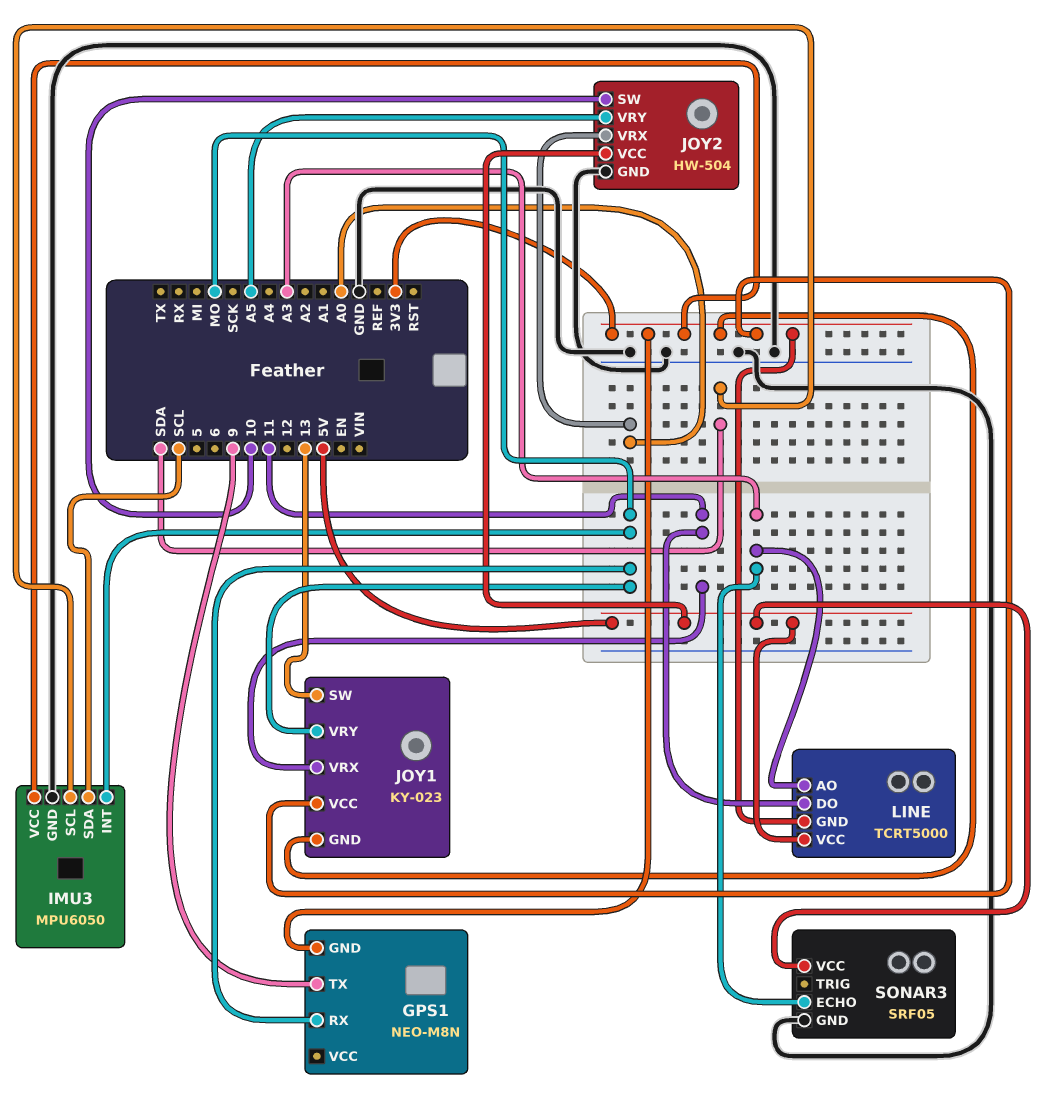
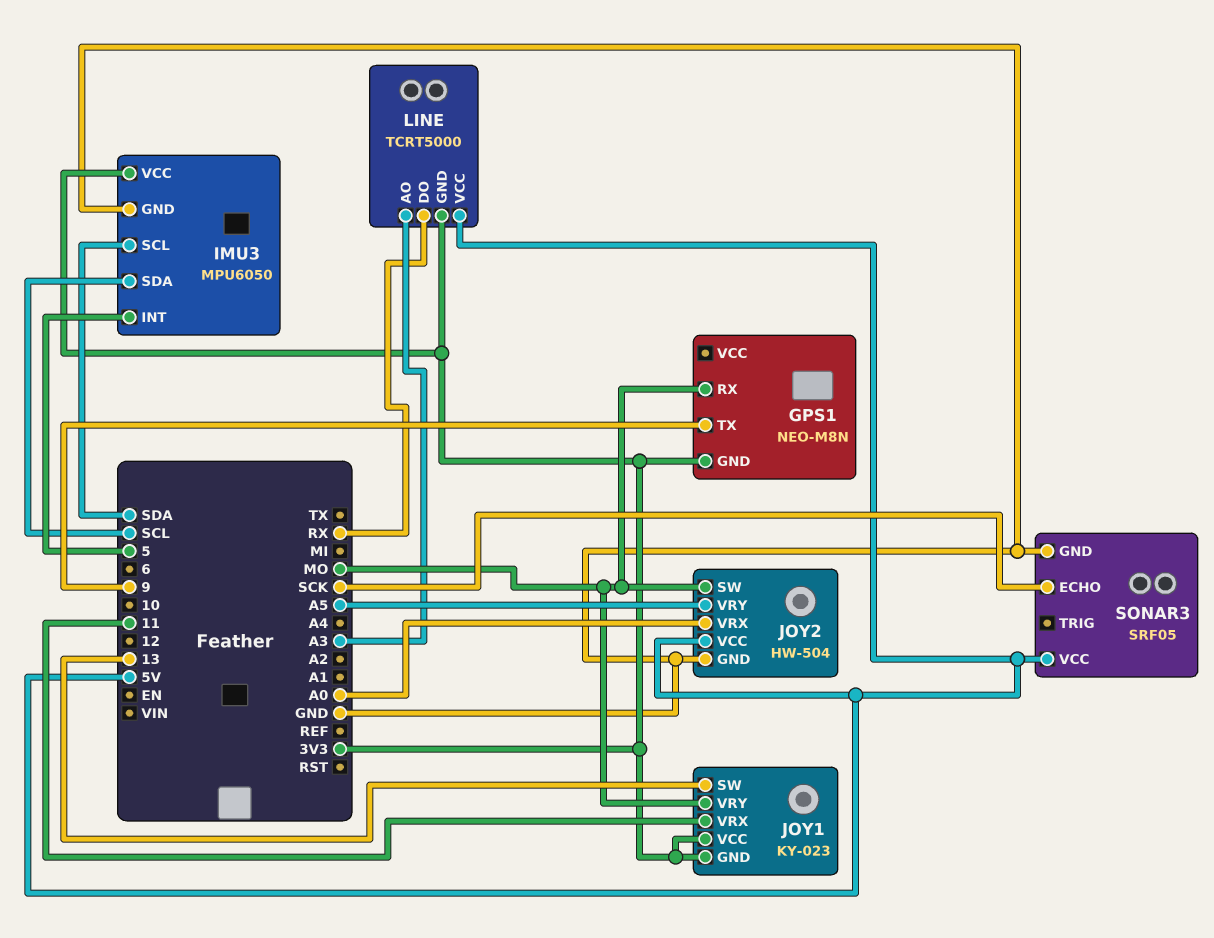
IMU3 pin INT: MO -> 5
JOY2 pin SW: 10 -> MO
LINE pin DO: 11 -> RX
SONAR3 pin ECHO: A3 -> SCK

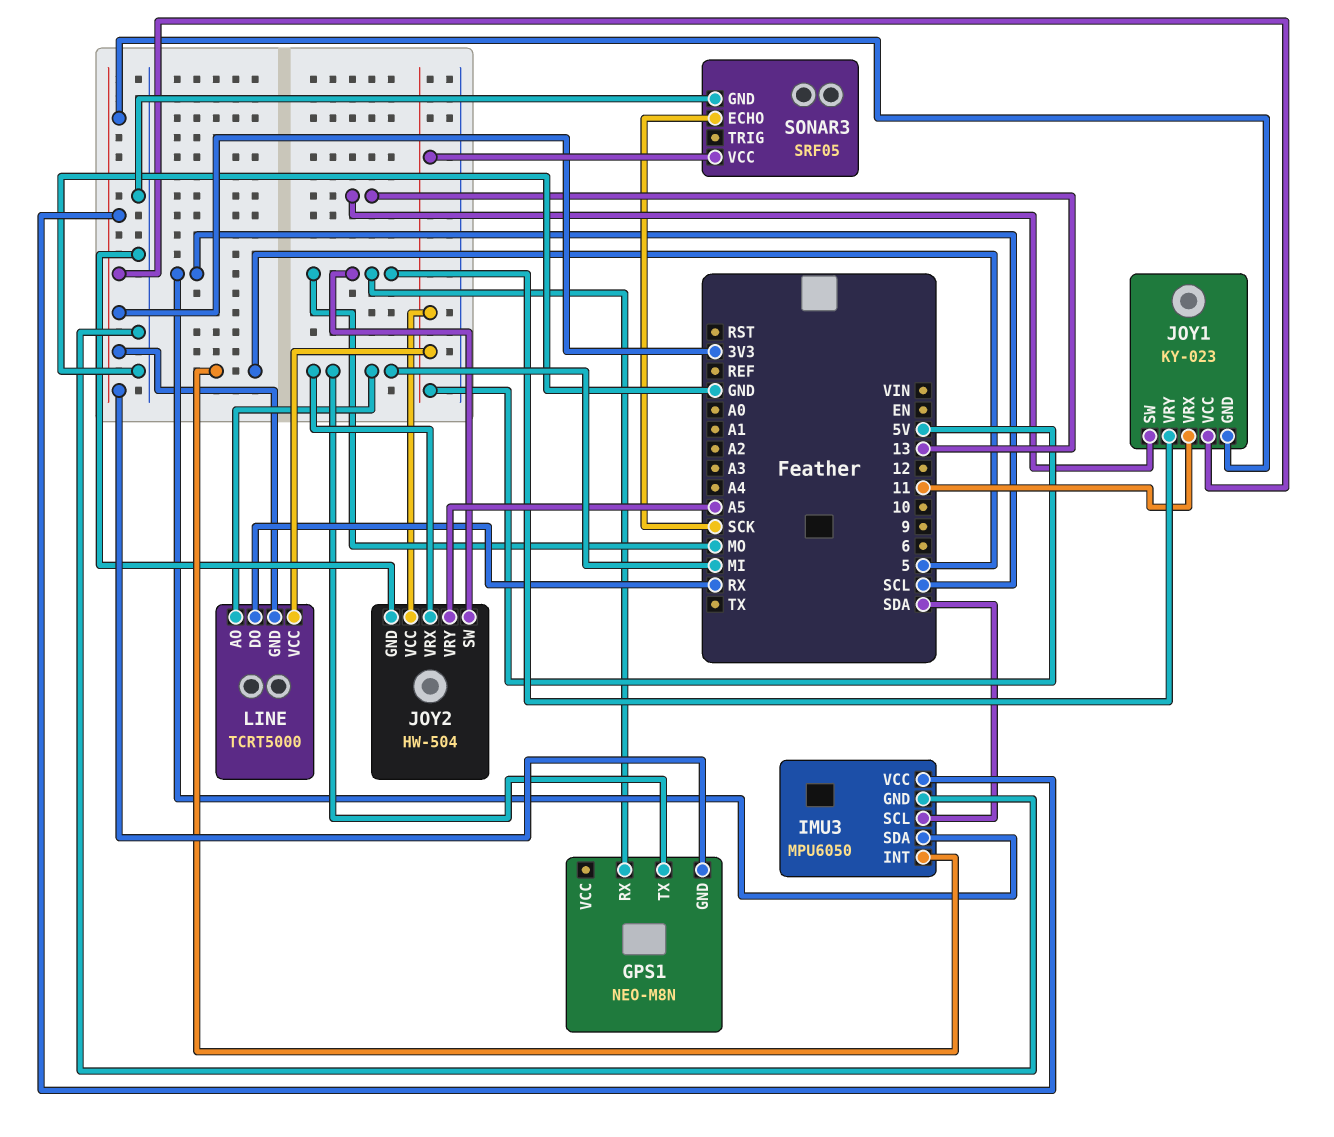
GPS1 pin TX: 9 -> MI
JOY2 pin VRX: A0 -> MI
LINE pin AO: A3 -> MI

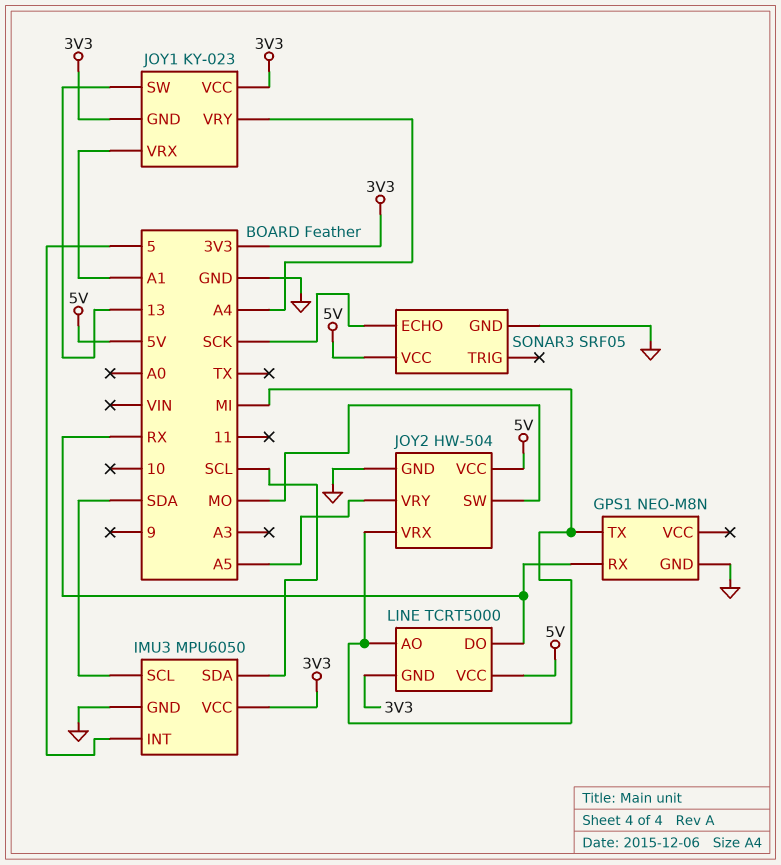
GPS1 pin GND: 3V3 -> GND
GPS1 pin RX: MO -> RX
JOY1 pin VRX: 11 -> A1
JOY1 pin VRY: MO -> A4

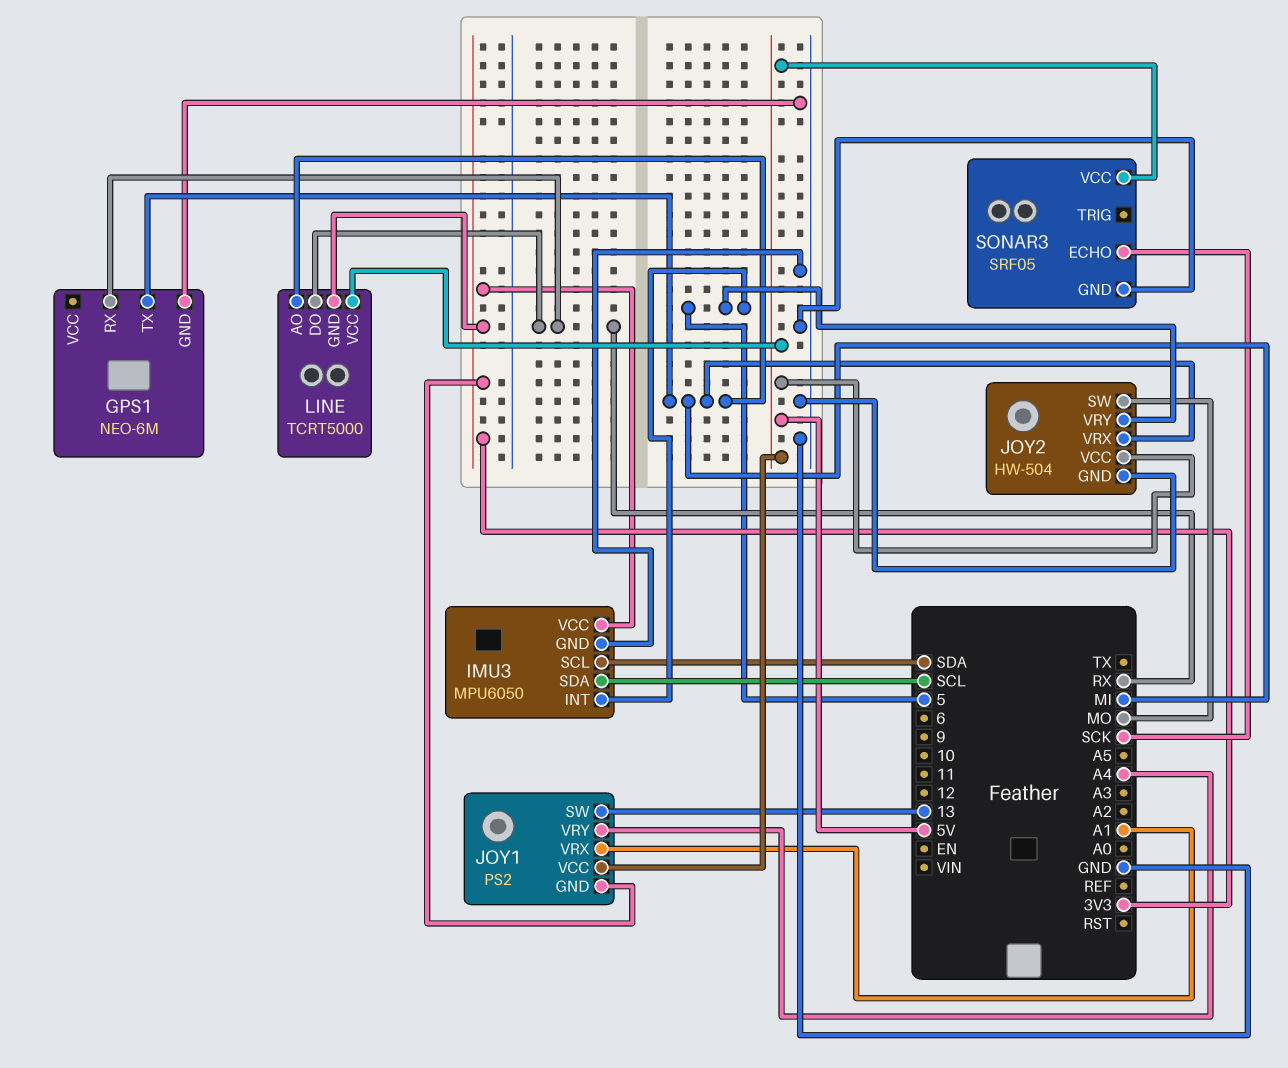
GPS1: NEO-M8N -> NEO-6M
JOY1: KY-023 -> PS2
JOY1 pin VCC: 3V3 -> 5V
JOY2 pin VRY: A5 -> 5

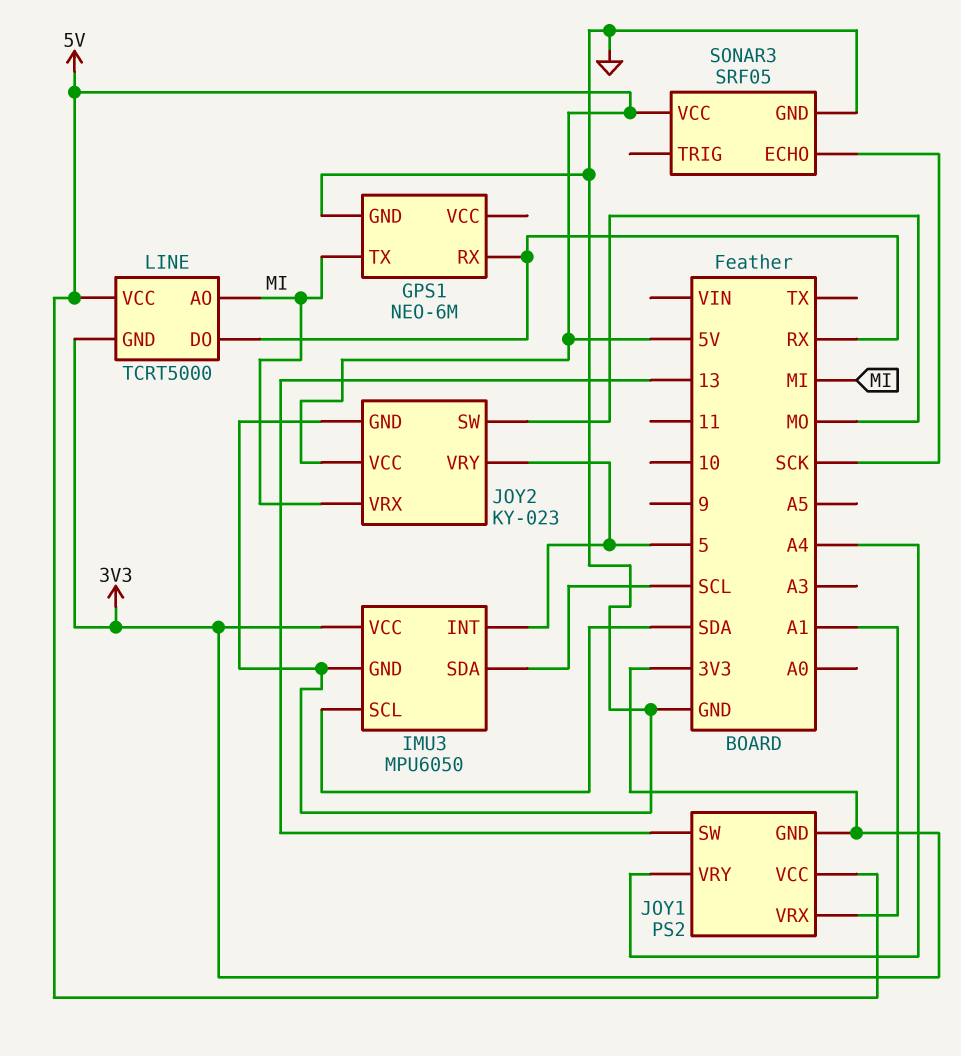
JOY2: HW-504 -> KY-023

